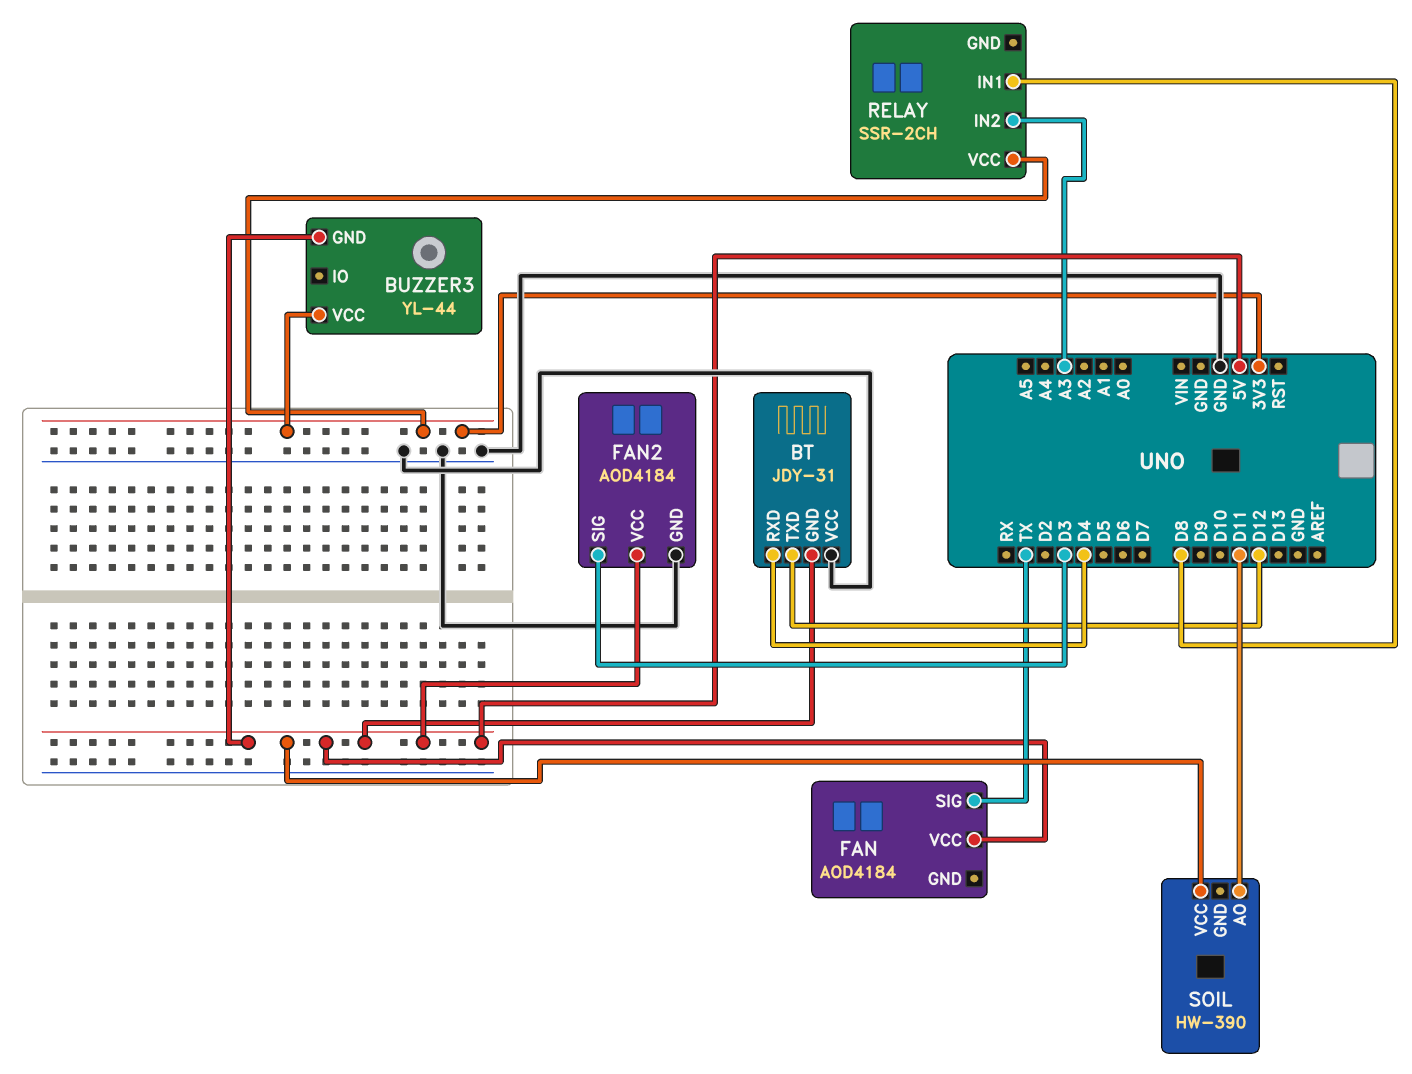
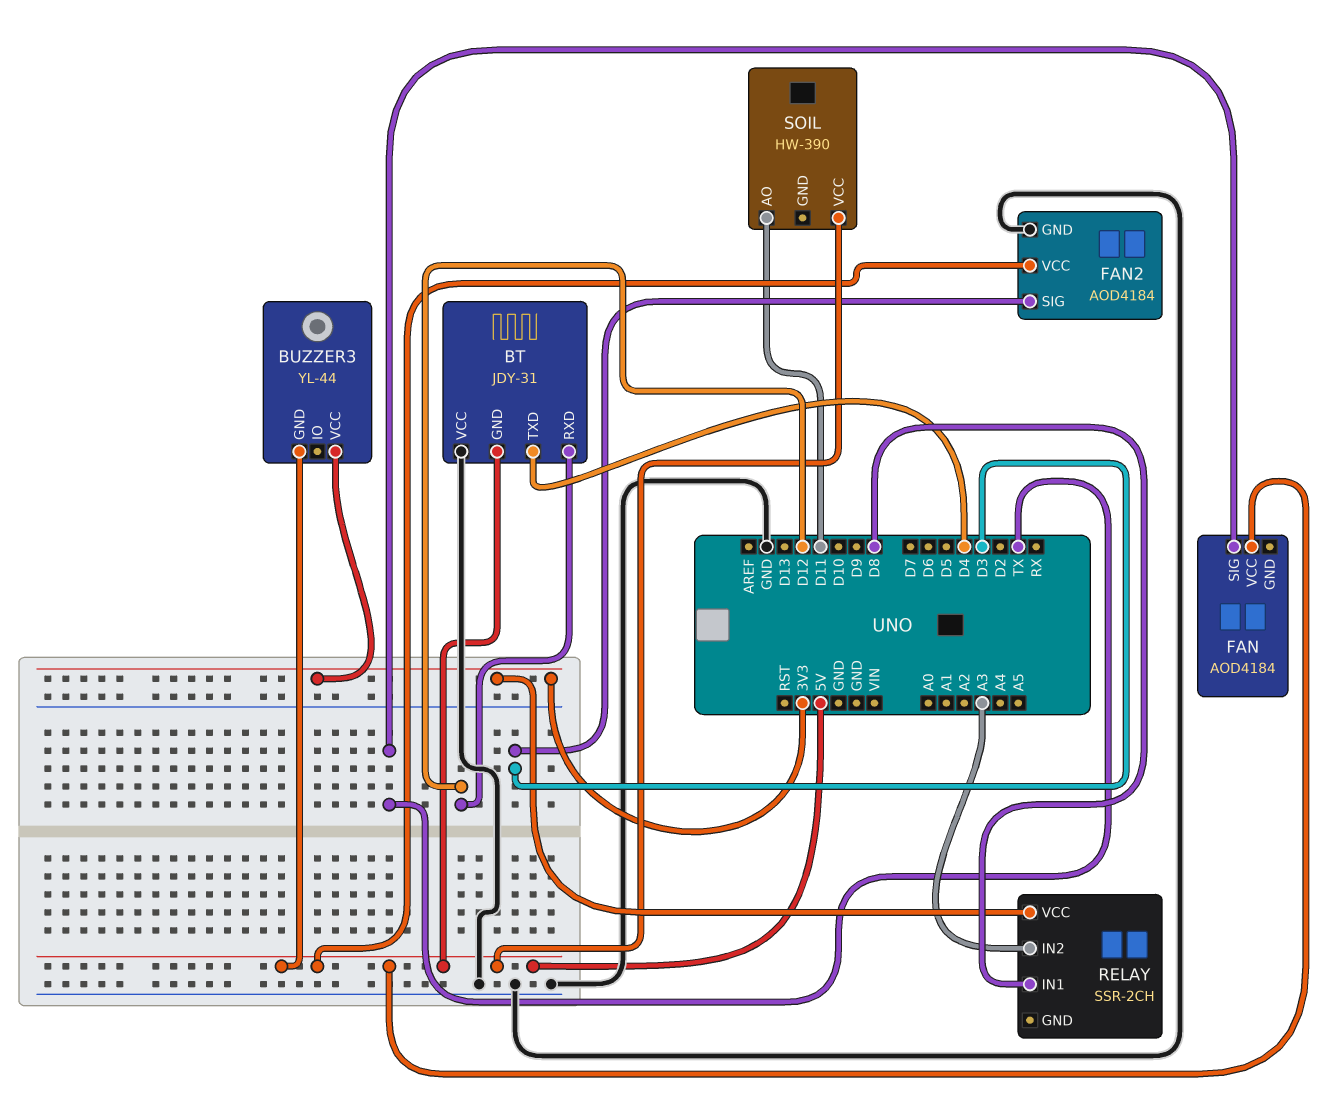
BT pin RXD: D4 -> D12
BT pin TXD: D12 -> D4

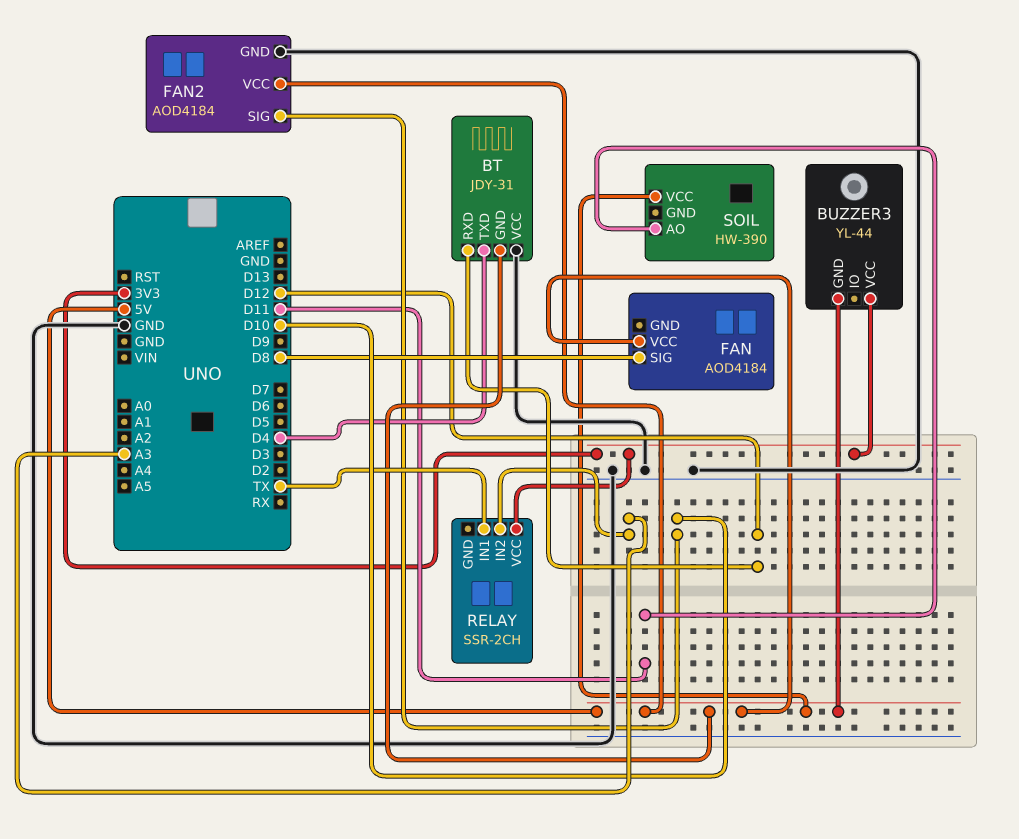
FAN pin SIG: TX -> D8
FAN2 pin SIG: D3 -> D10
RELAY pin IN1: D8 -> TX

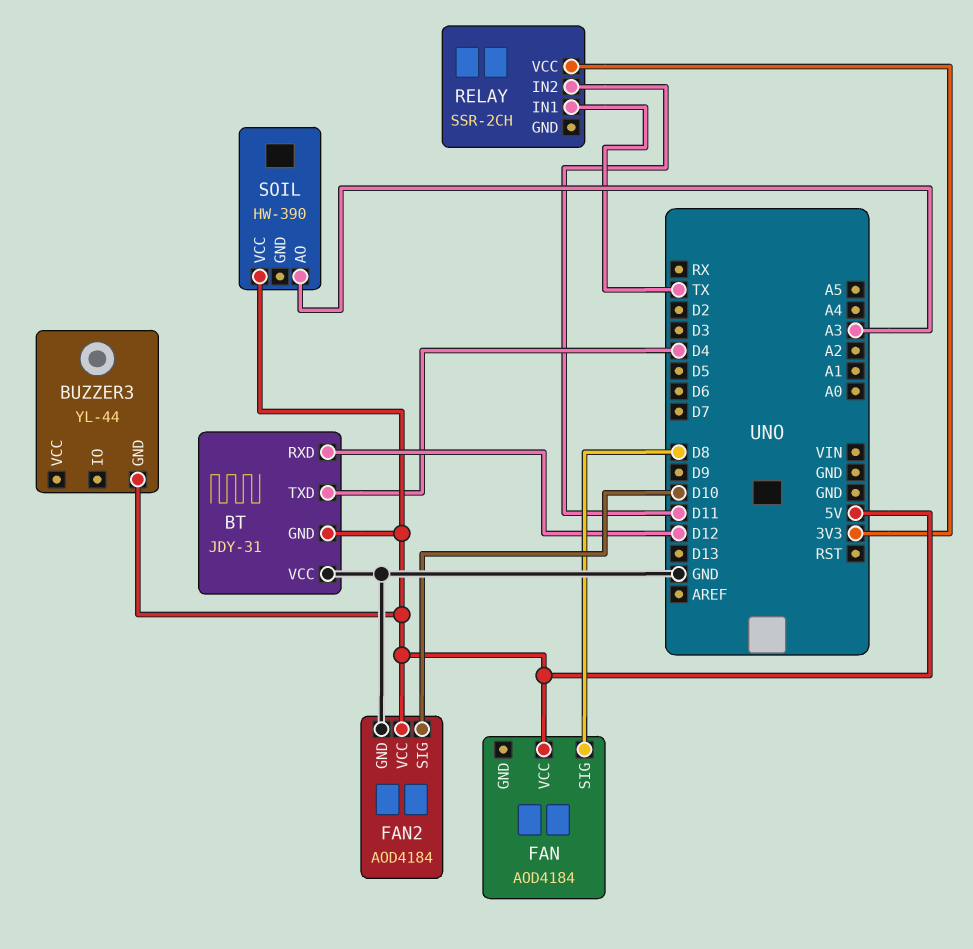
BUZZER3 pin VCC: 3V3 -> none
RELAY pin IN2: A3 -> D11
SOIL pin AO: D11 -> A3

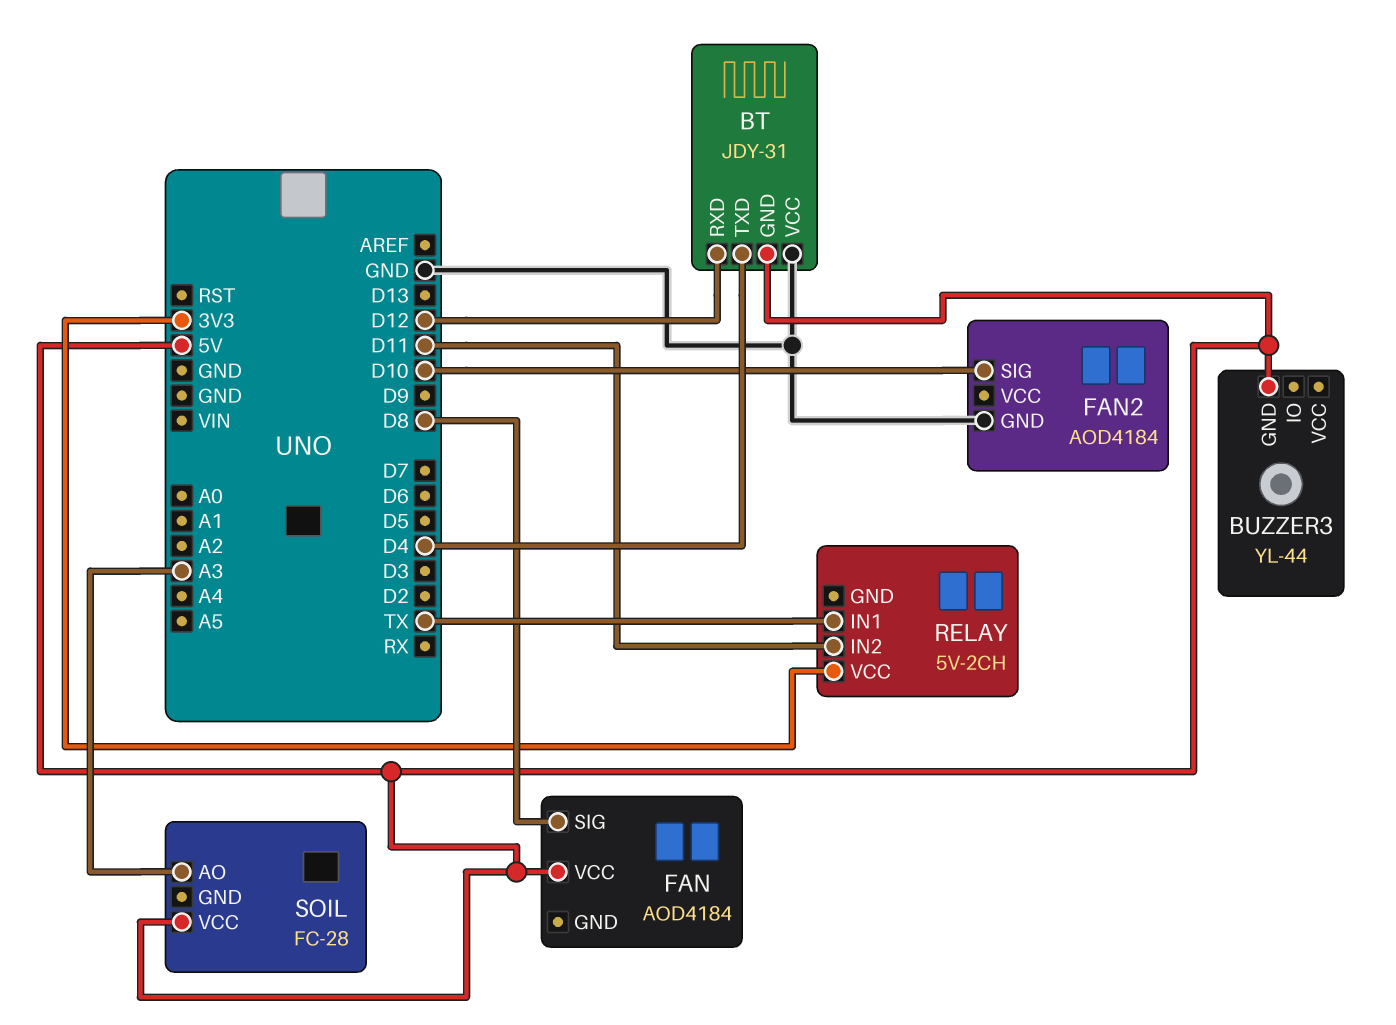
FAN2 pin VCC: 5V -> none
RELAY: SSR-2CH -> 5V-2CH
SOIL: HW-390 -> FC-28

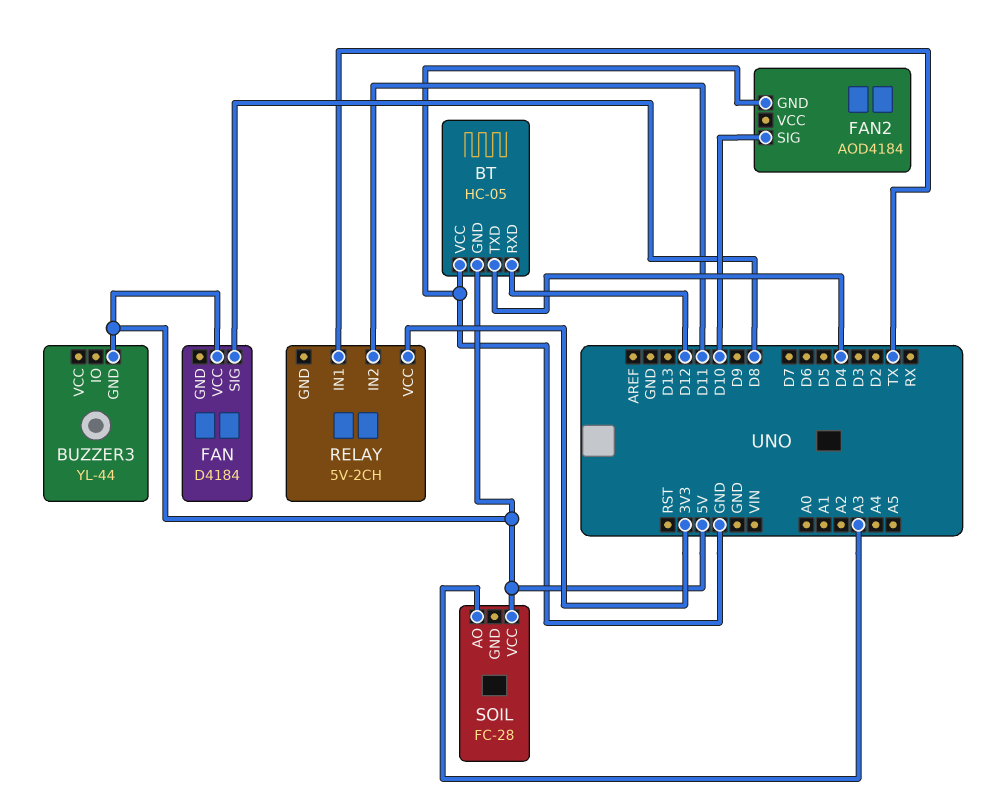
BT: JDY-31 -> HC-05
FAN: AOD4184 -> D4184

